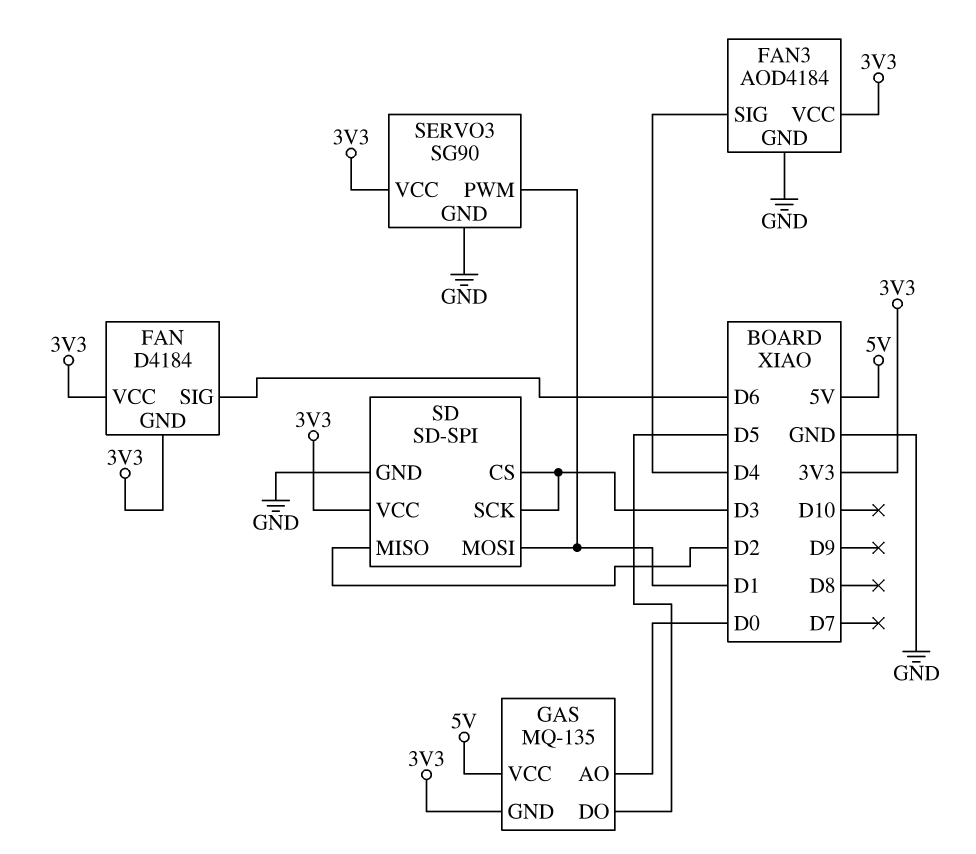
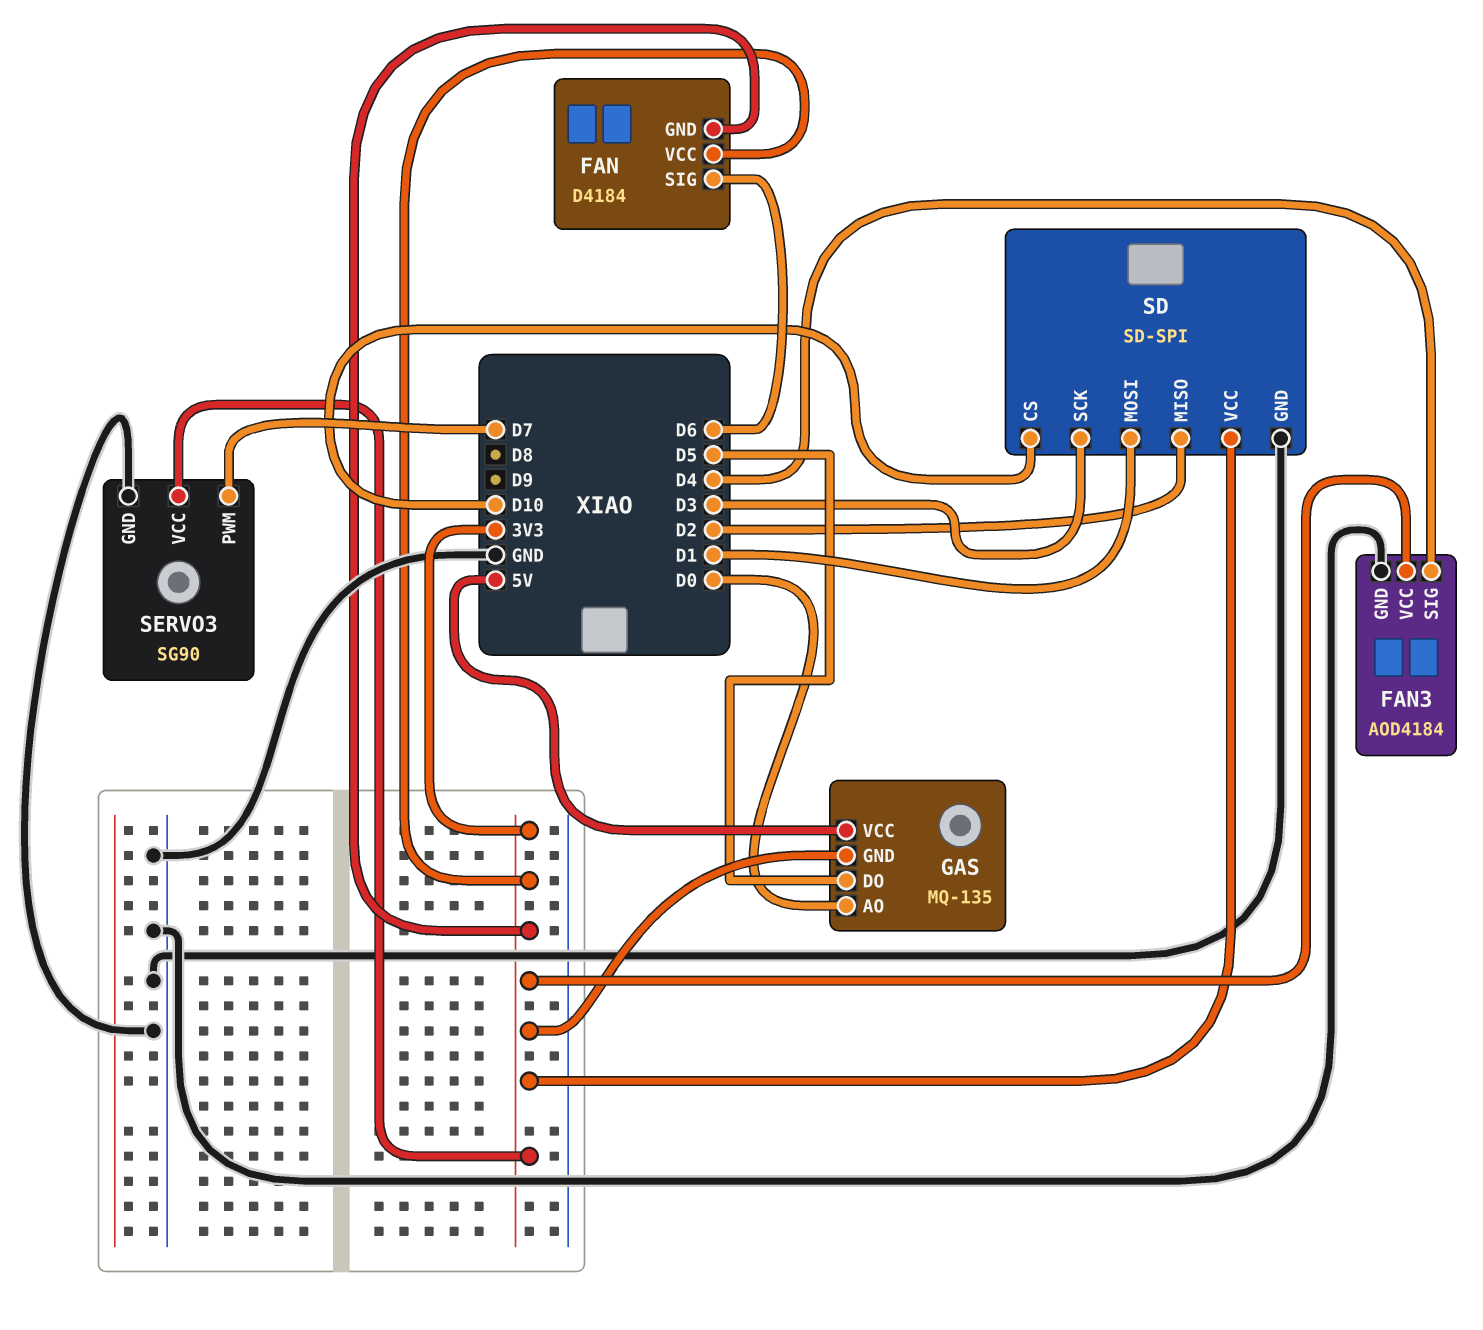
SD pin CS: D3 -> D10
SERVO3 pin PWM: D1 -> D7

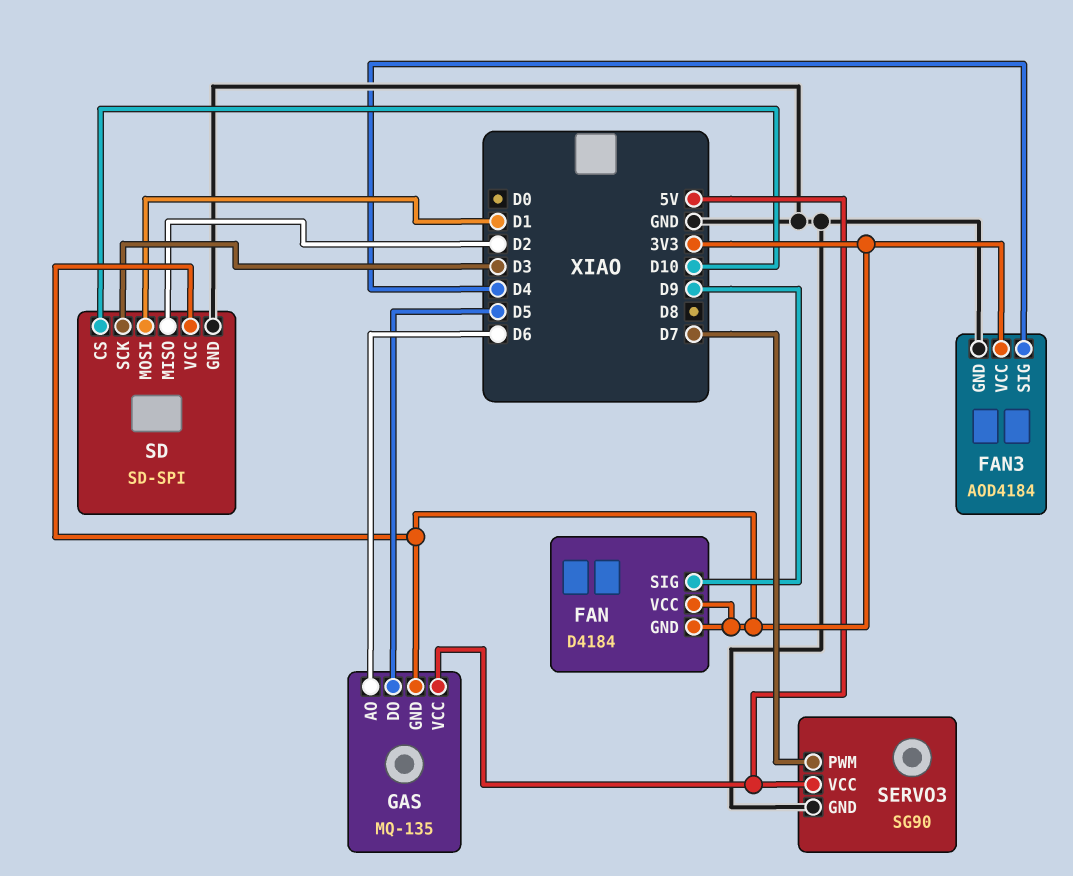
FAN pin SIG: D6 -> D9
GAS pin AO: D0 -> D6
SERVO3 pin VCC: 3V3 -> 5V

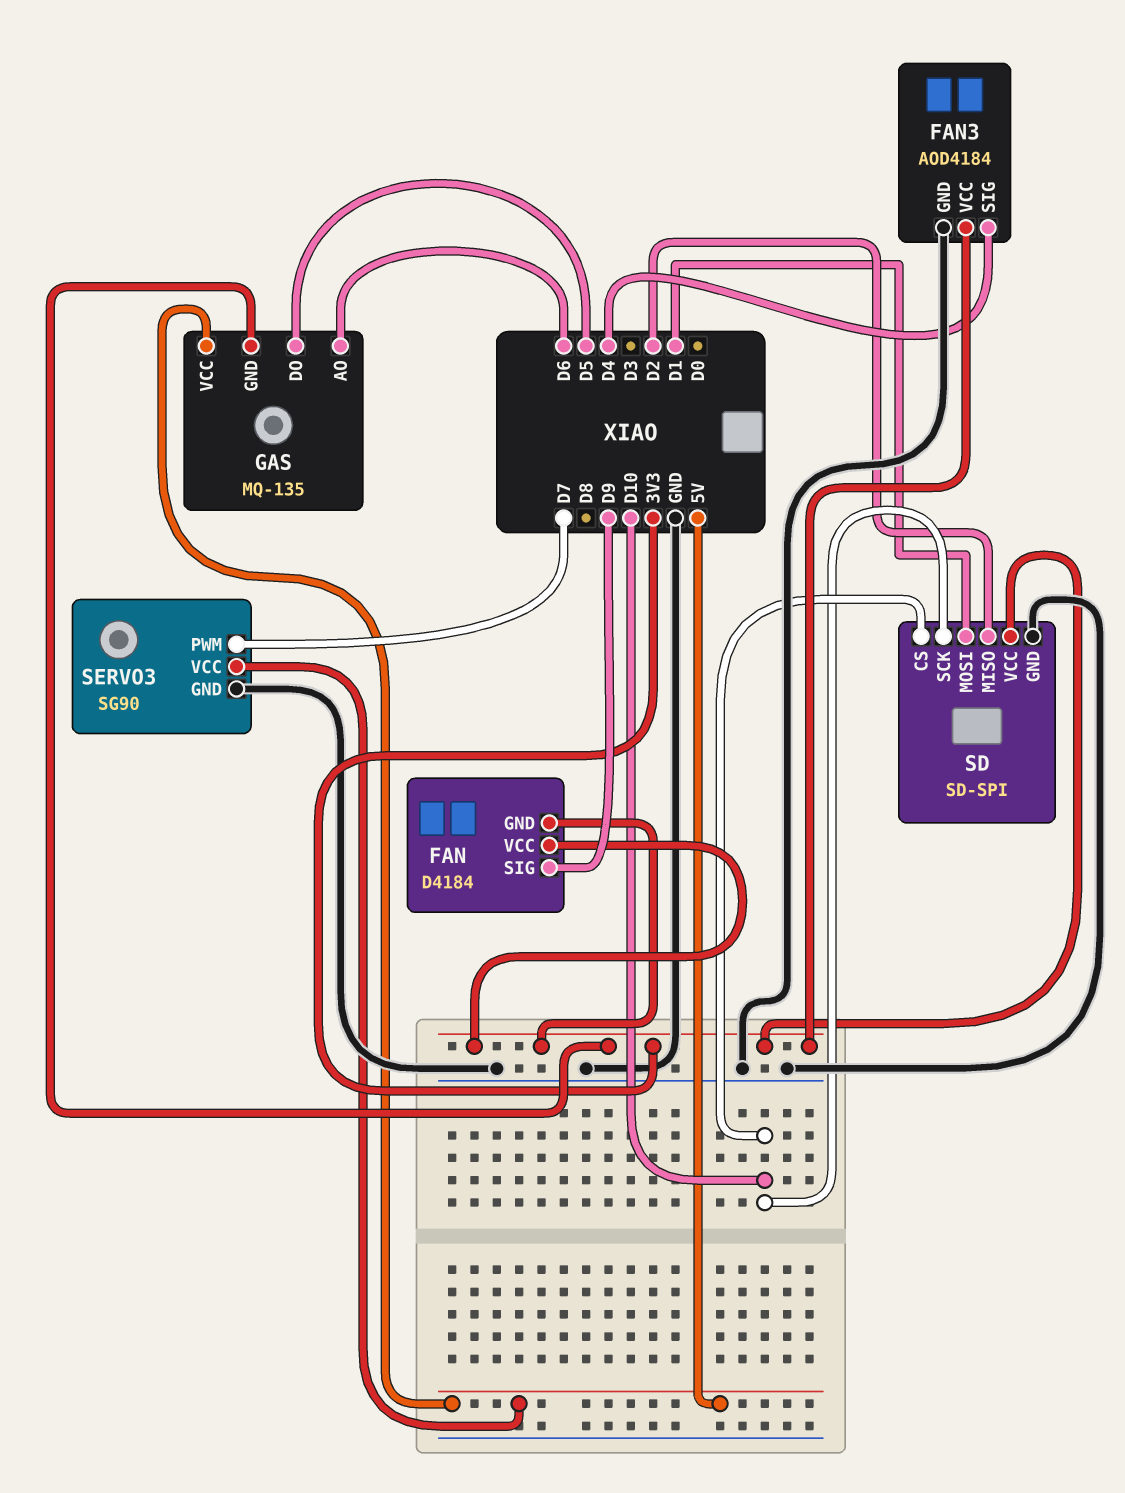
SD pin SCK: D3 -> D10

